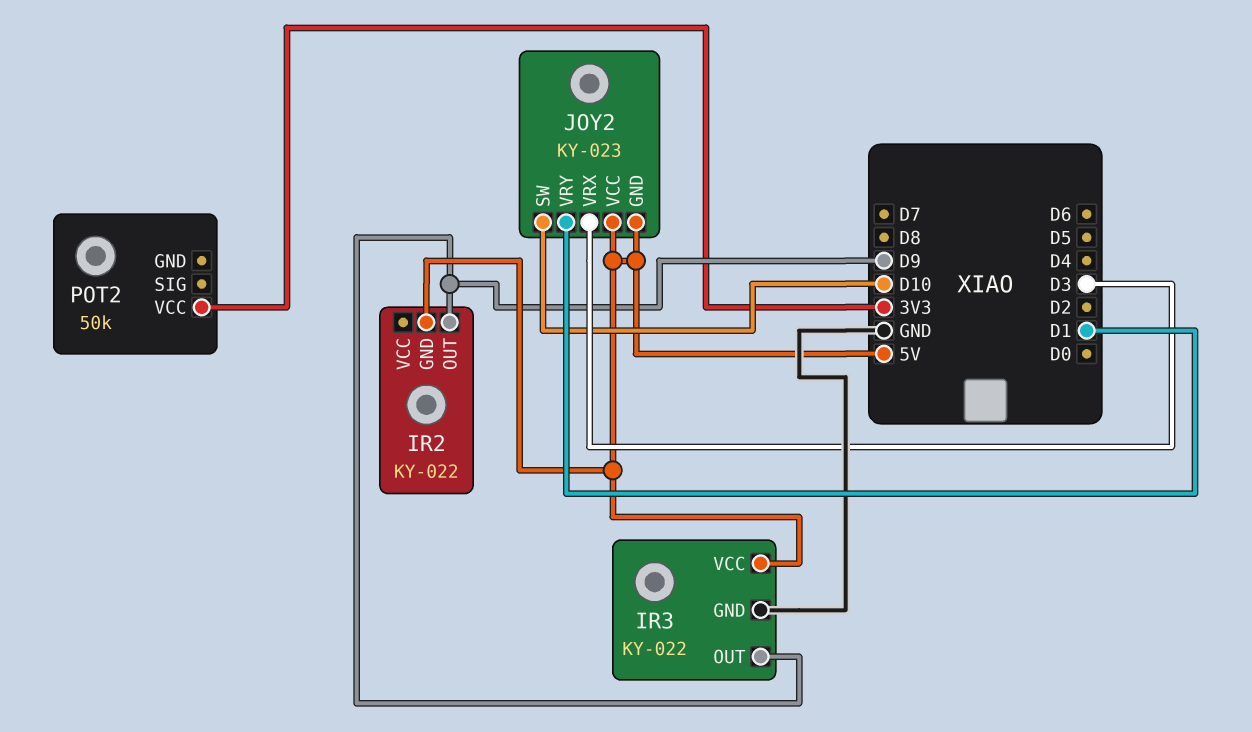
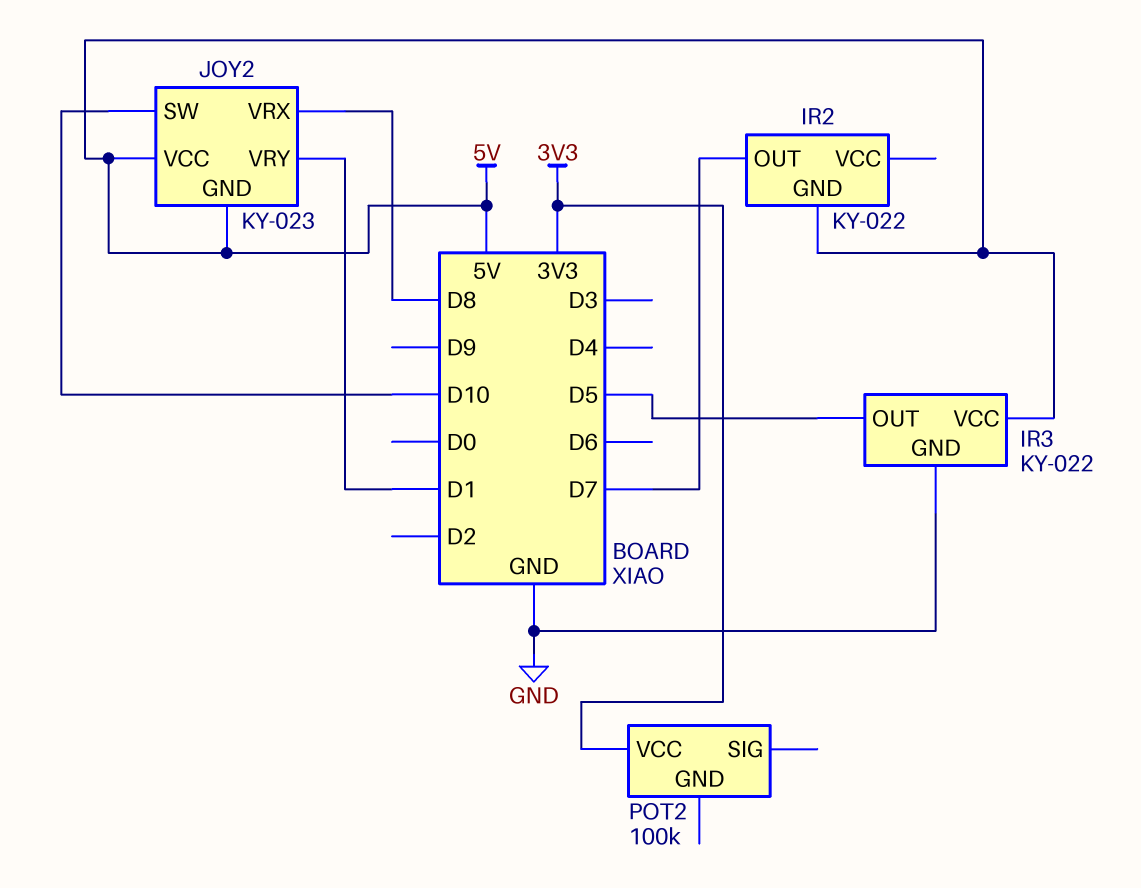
IR2 pin OUT: D9 -> D7
IR3 pin OUT: D9 -> D5
JOY2 pin VRX: D3 -> D8
POT2: 50k -> 100k

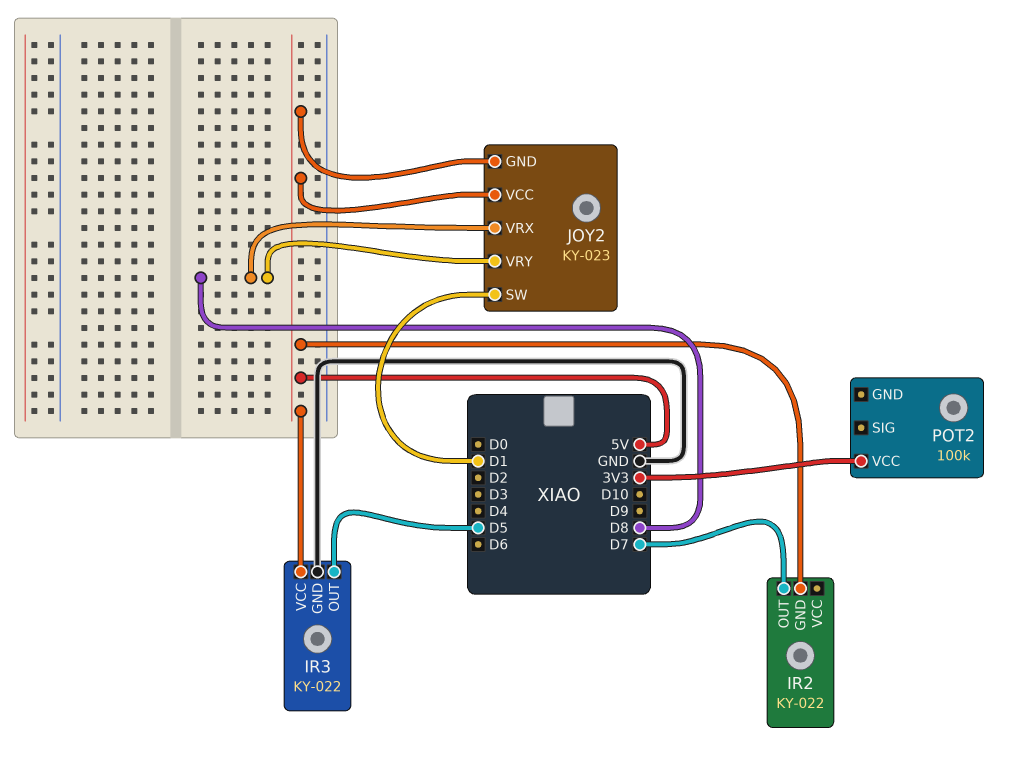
JOY2 pin SW: D10 -> D1
JOY2 pin VRY: D1 -> D8

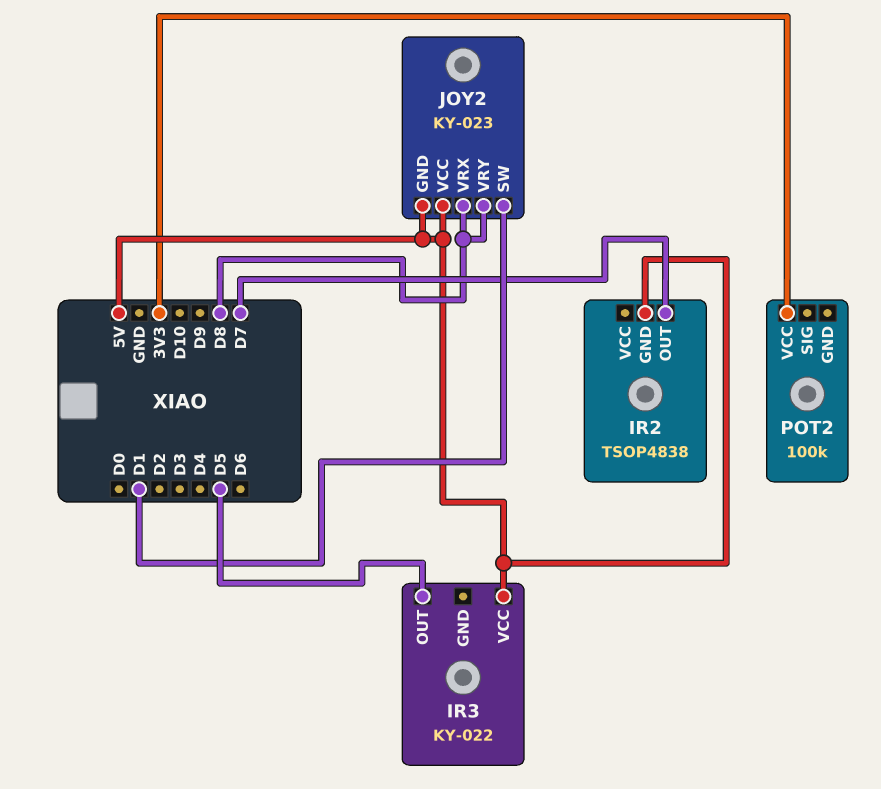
IR2: KY-022 -> TSOP4838
IR3 pin GND: GND -> none

